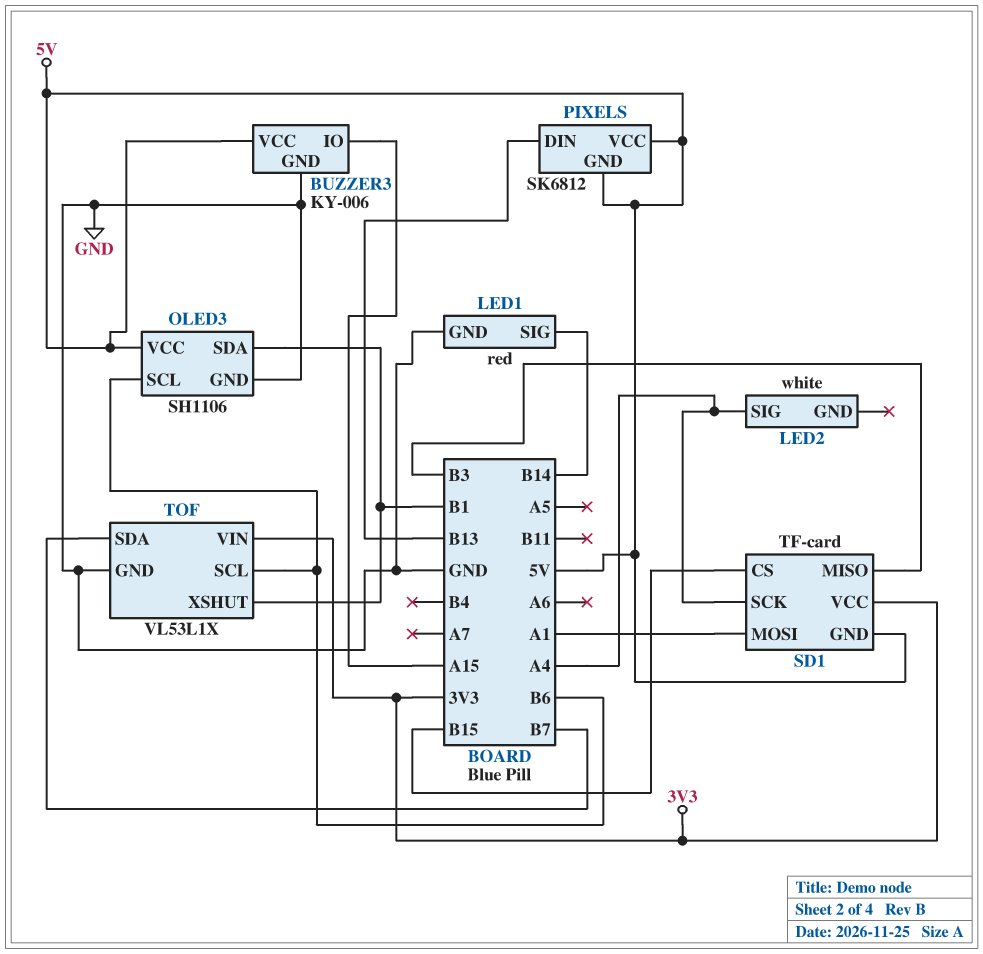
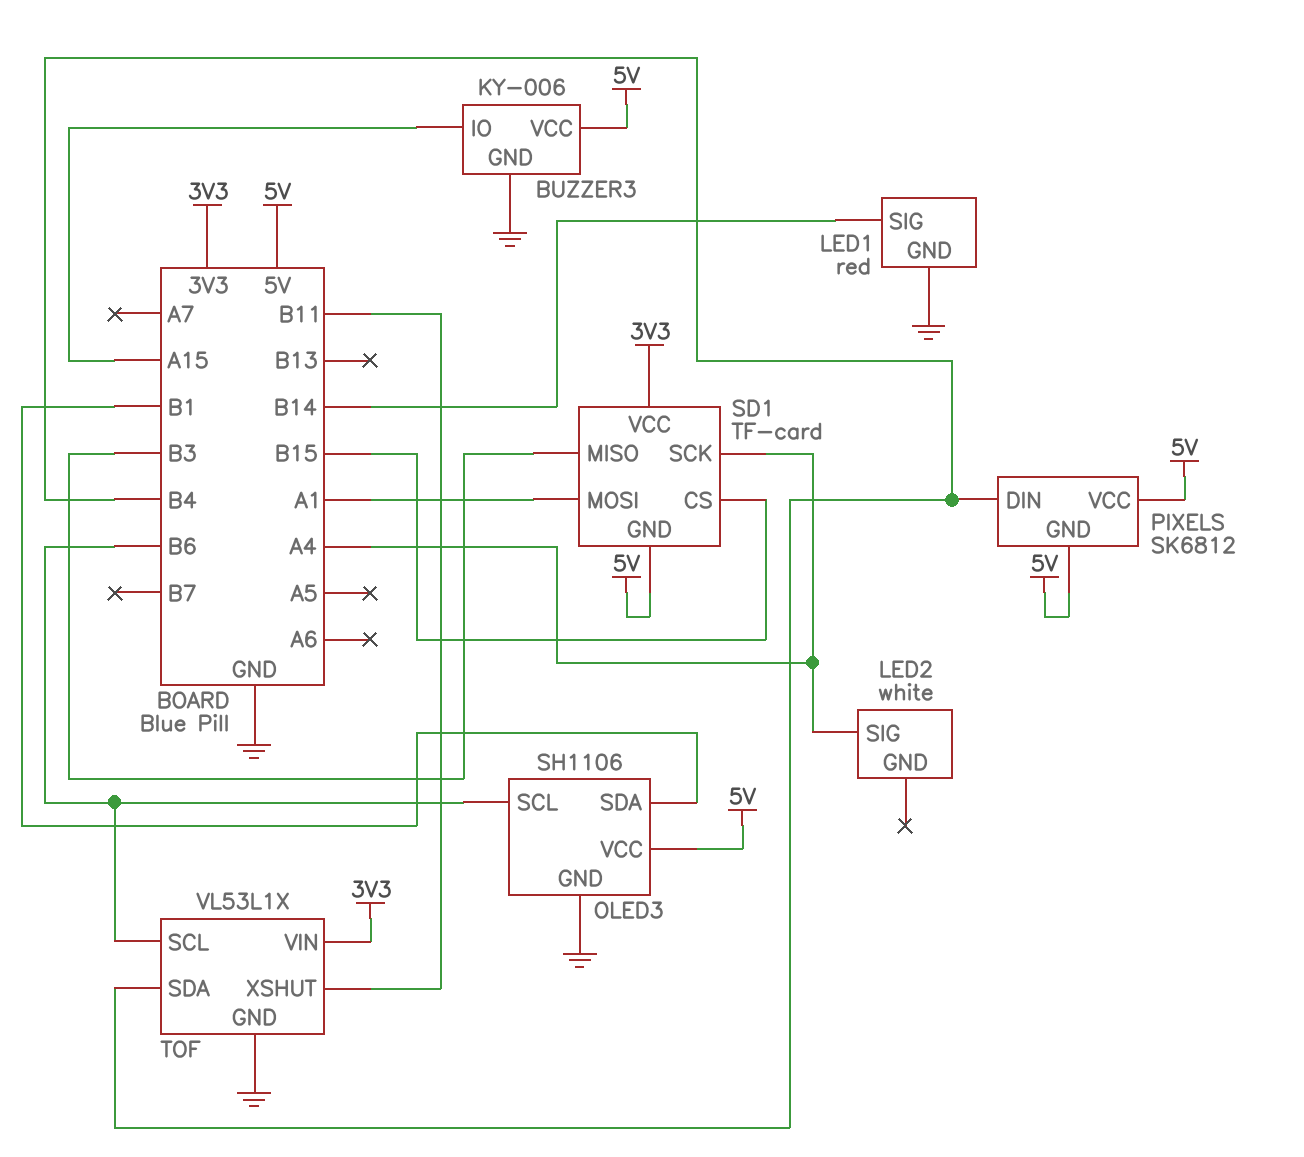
PIXELS pin DIN: B13 -> B4
TOF pin SDA: B7 -> B4
TOF pin XSHUT: B1 -> B11

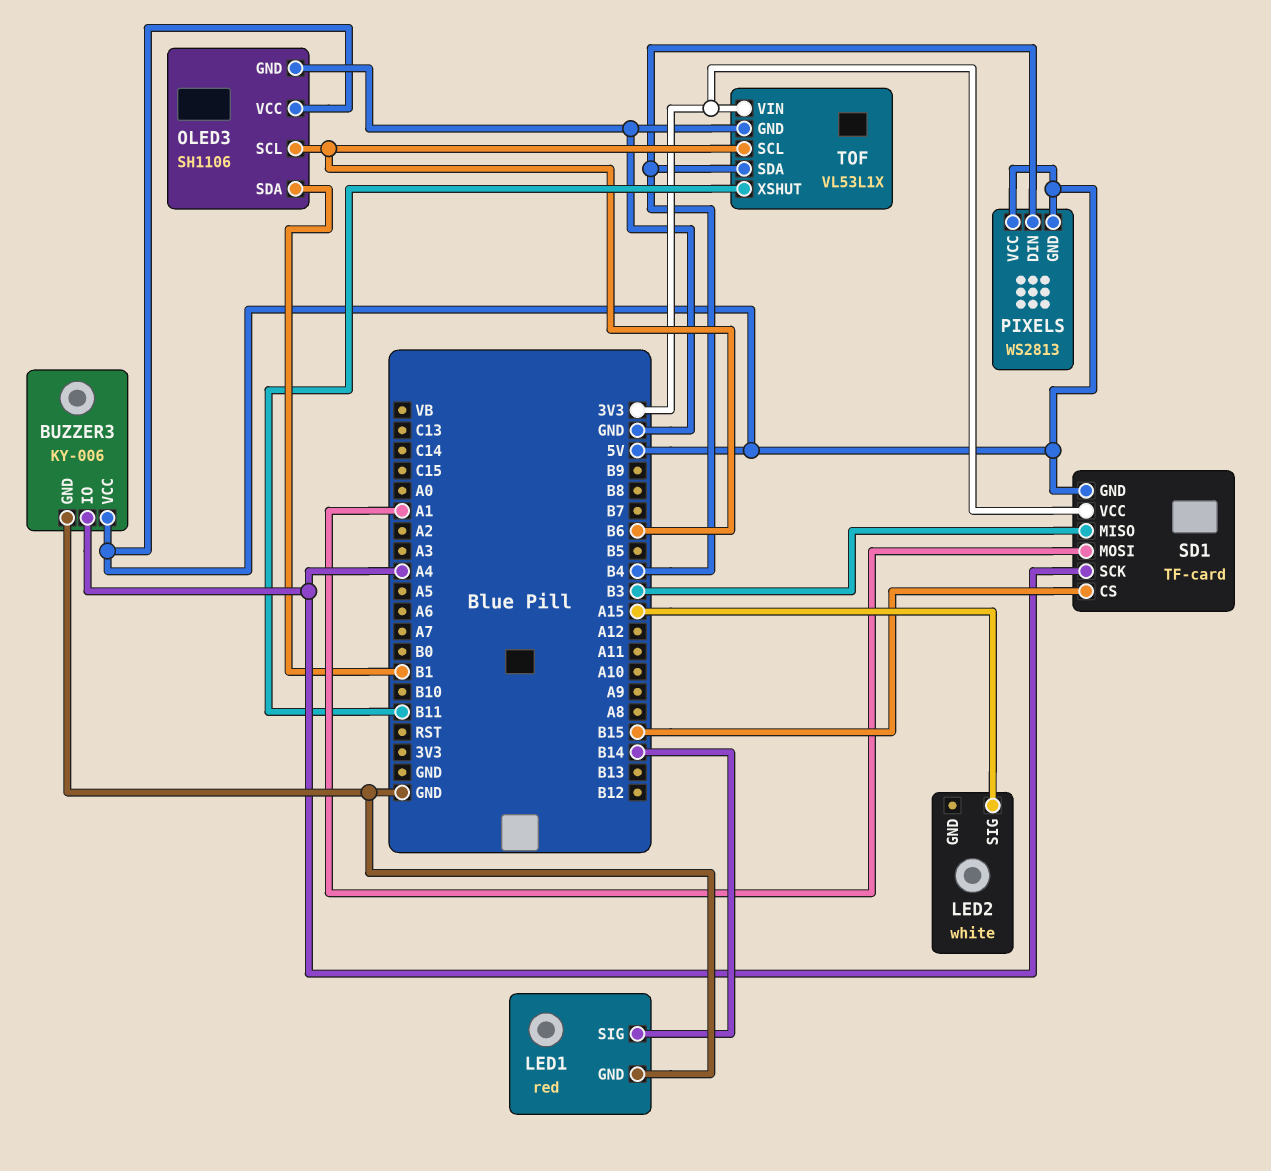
BUZZER3 pin IO: A15 -> A4
LED2 pin SIG: A4 -> A15
PIXELS: SK6812 -> WS2813

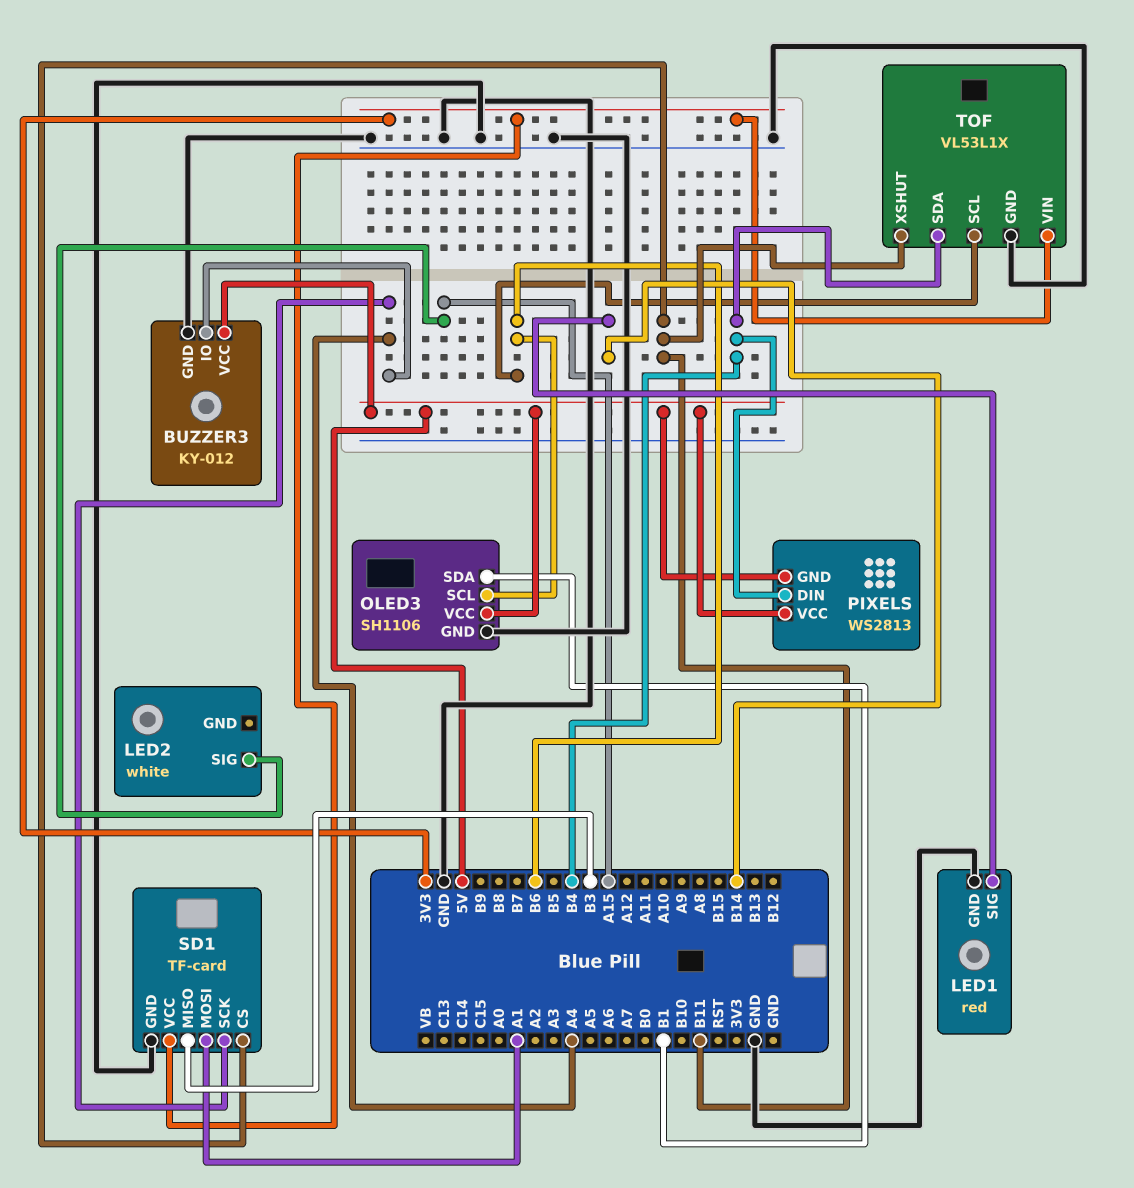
BUZZER3: KY-006 -> KY-012
SD1 pin CS: B15 -> B11
SD1 pin GND: 5V -> GND

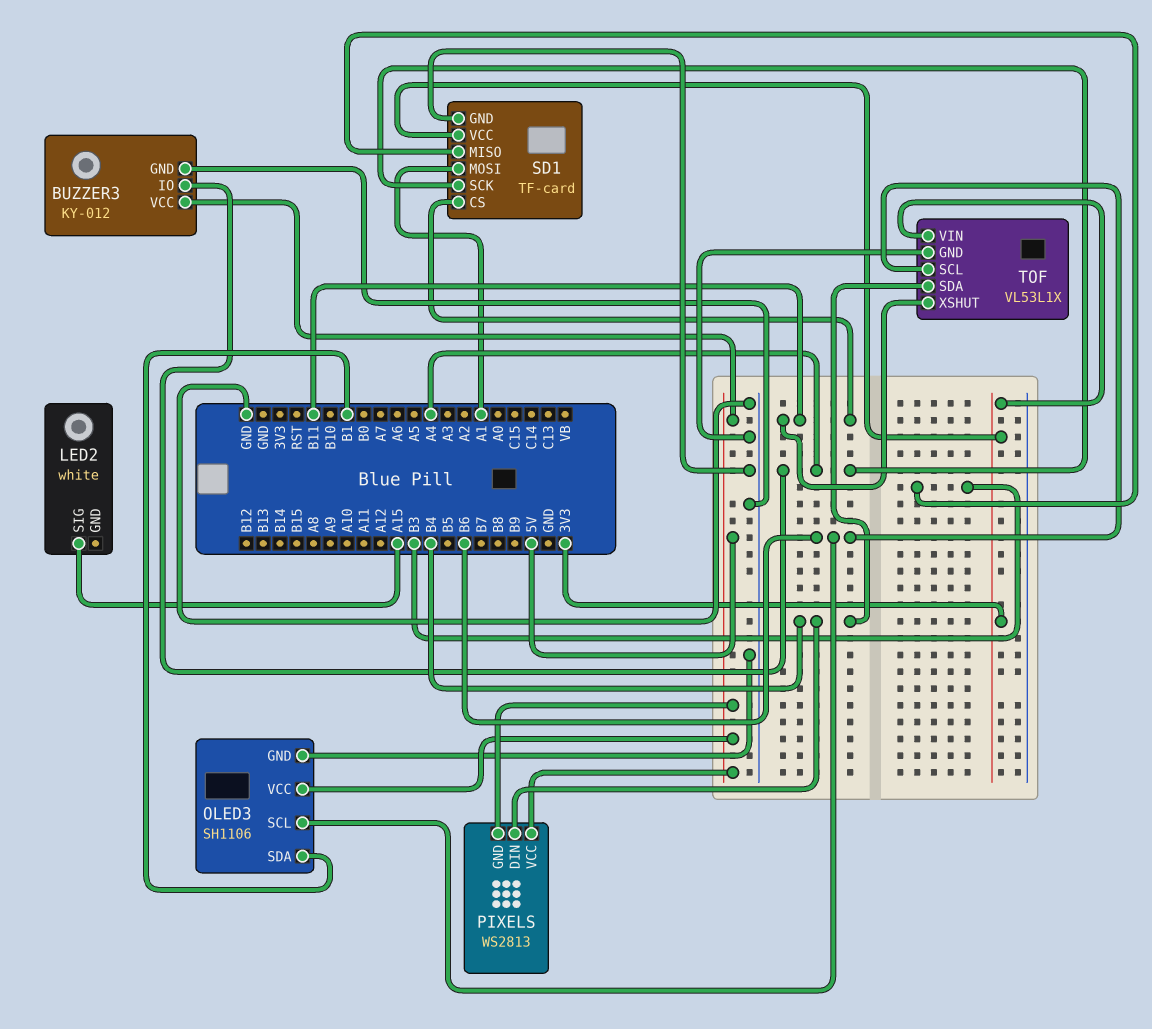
LED1: red -> none
LED1 pin GND: GND -> none
LED1 pin SIG: B14 -> none

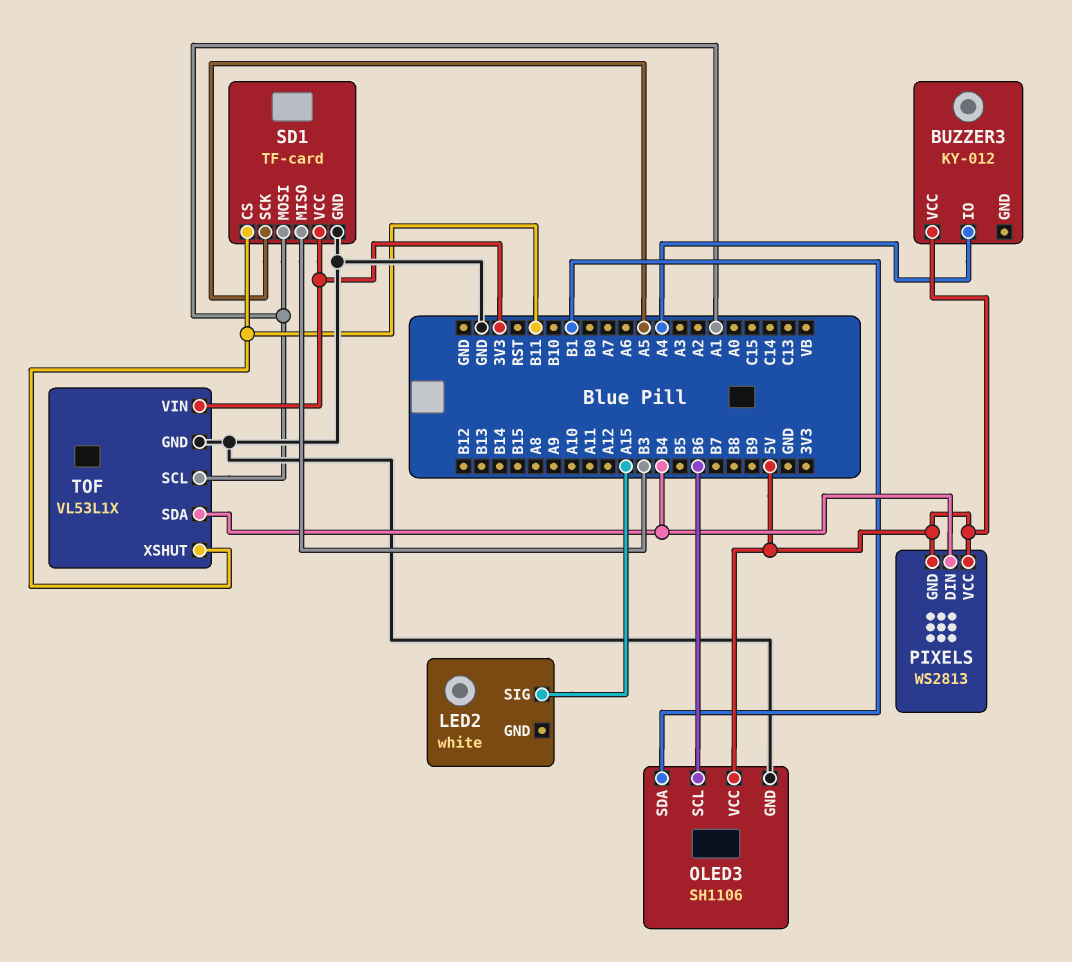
BUZZER3 pin GND: GND -> none
SD1 pin SCK: A4 -> A5
TOF pin SCL: B6 -> A1

